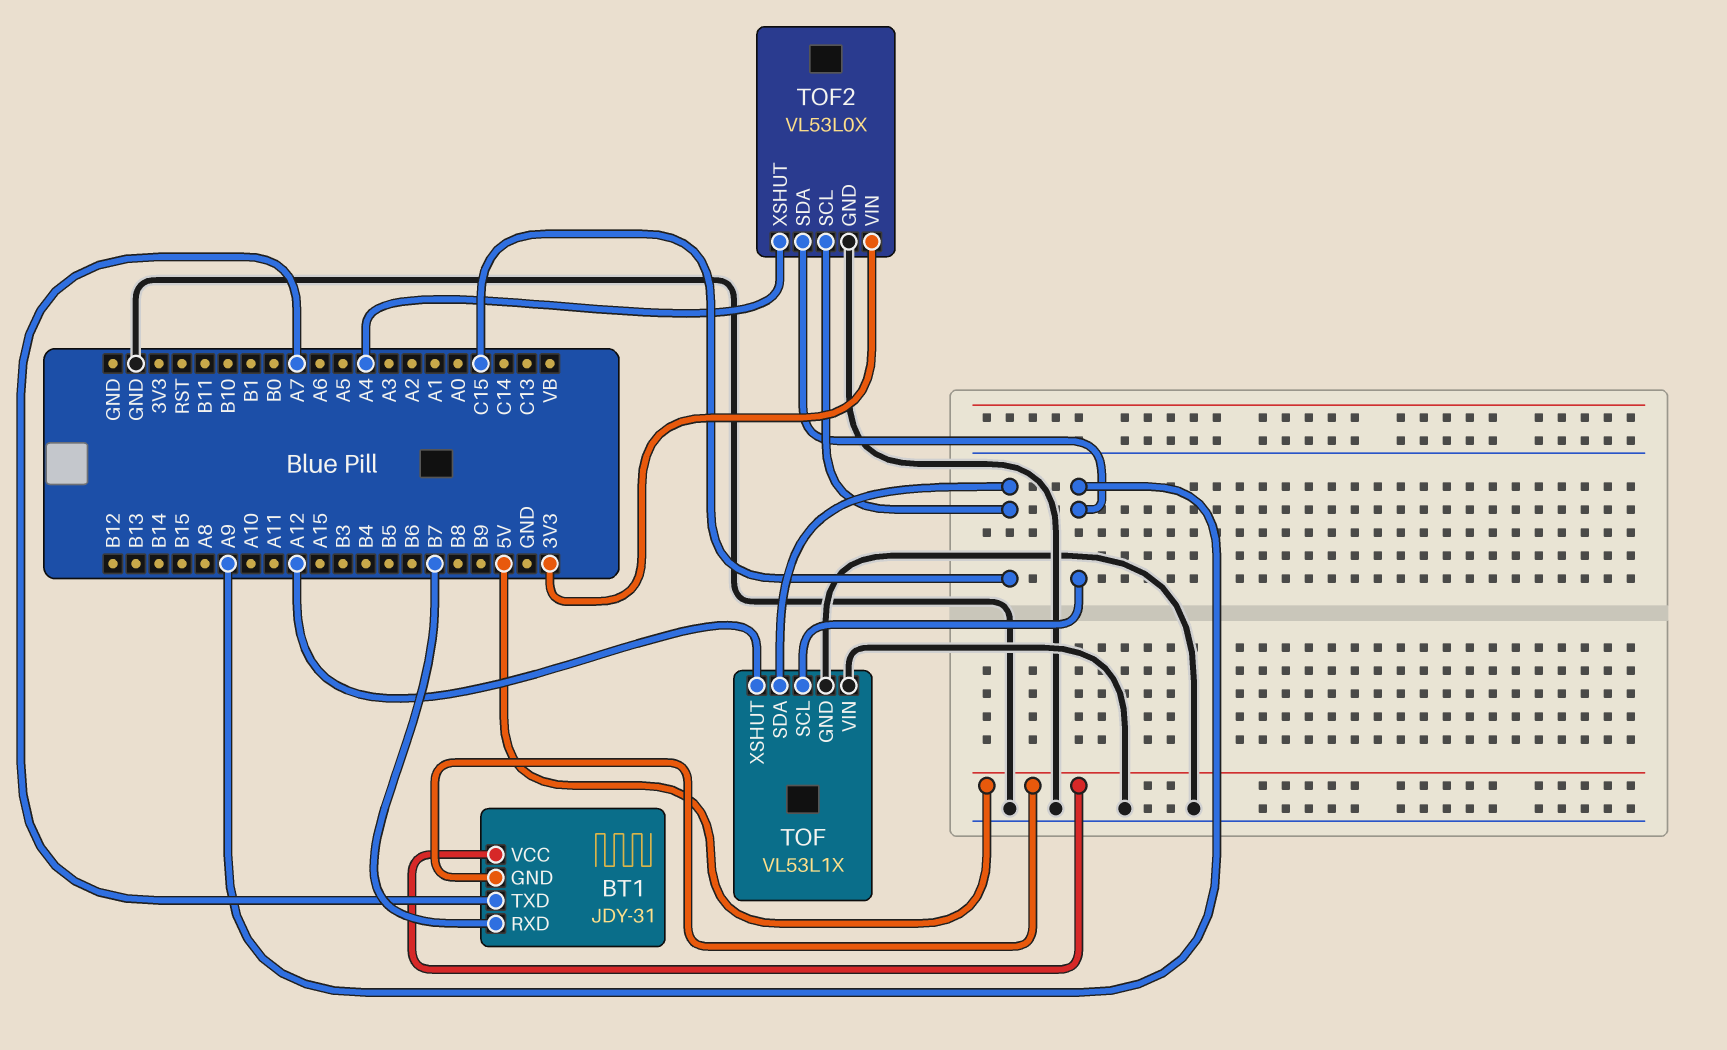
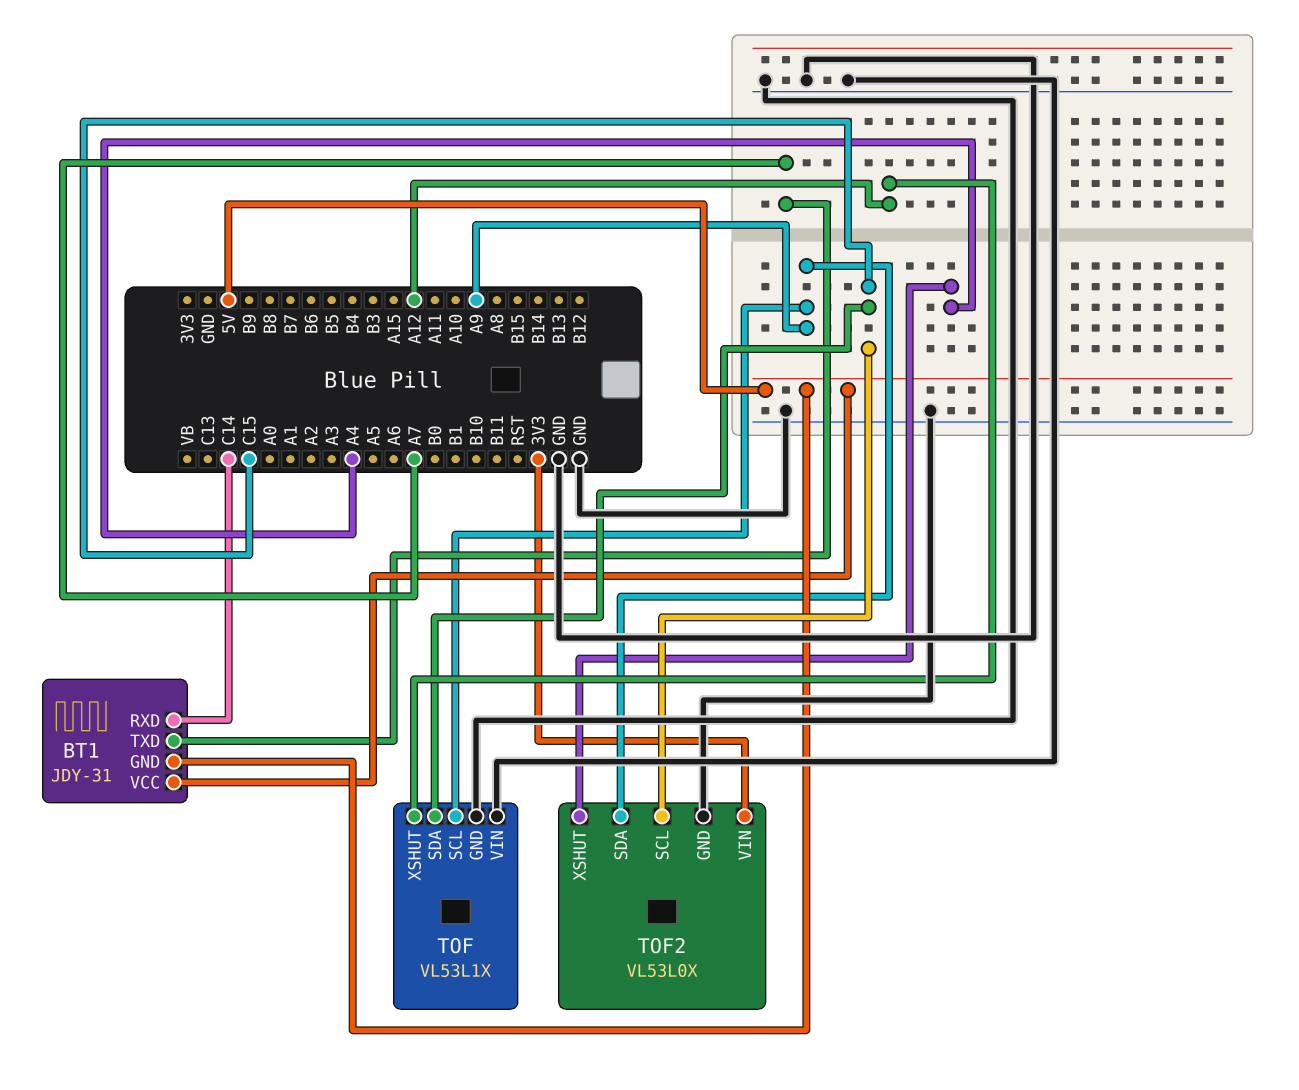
BT1 pin RXD: B7 -> C14

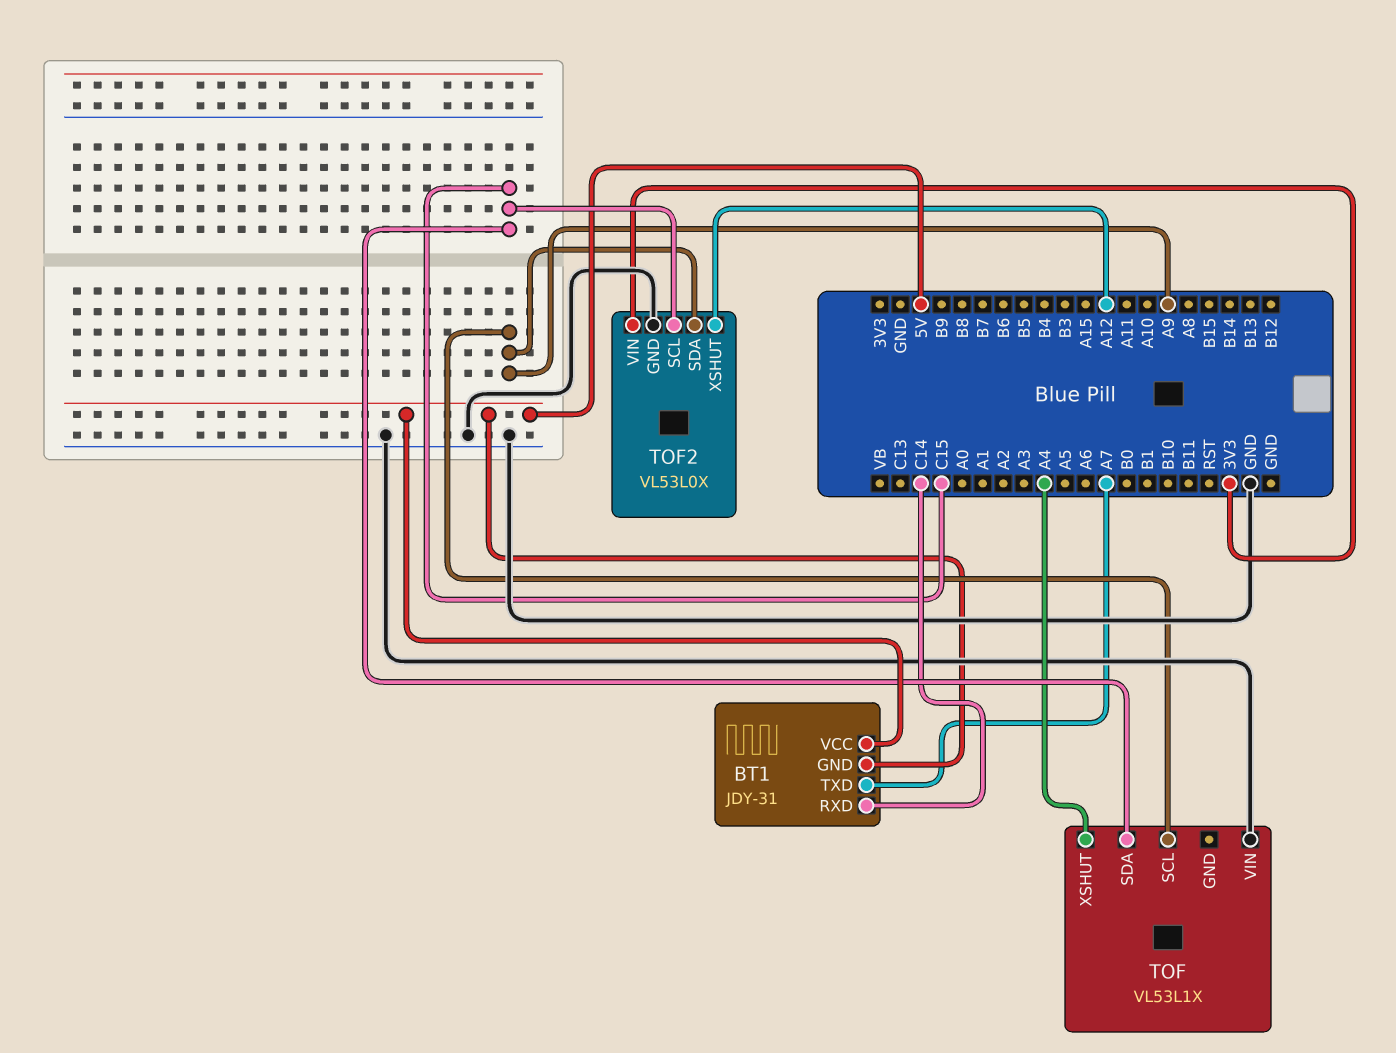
TOF pin GND: GND -> none
TOF pin XSHUT: A12 -> A4
TOF2 pin XSHUT: A4 -> A12

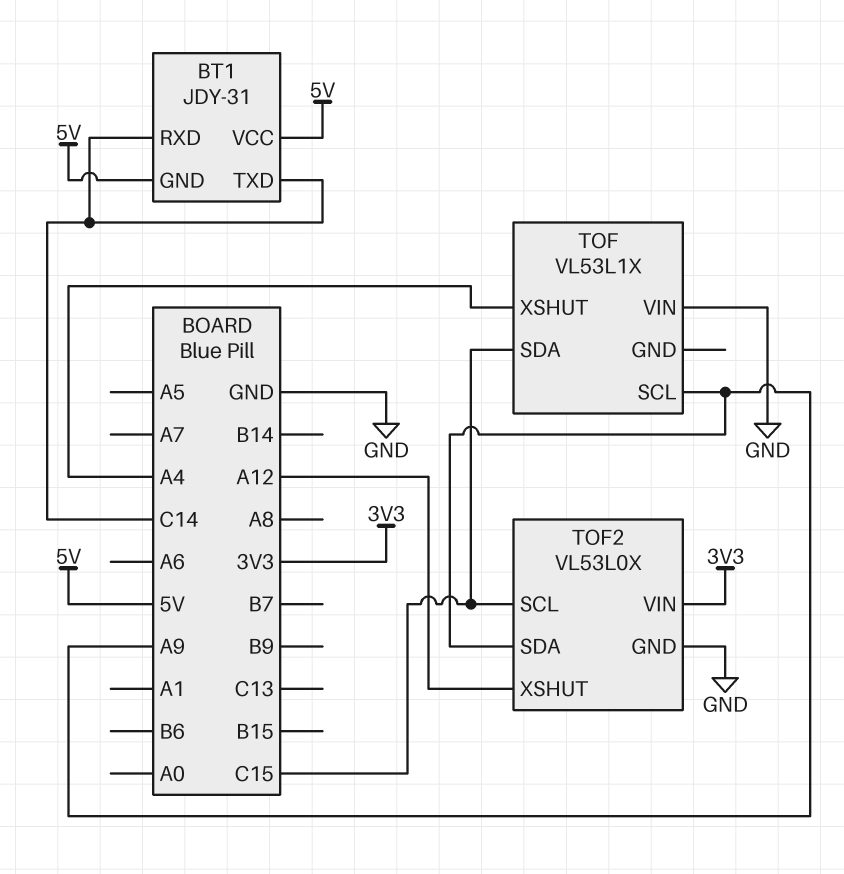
BT1 pin TXD: A7 -> C14

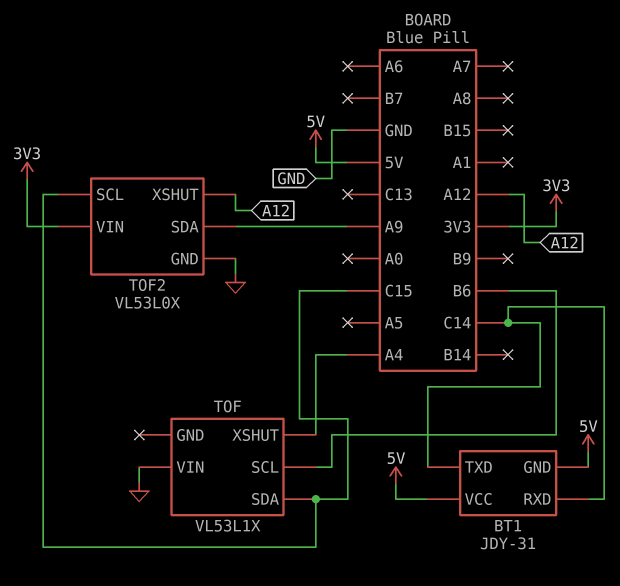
TOF pin SCL: A9 -> B6

